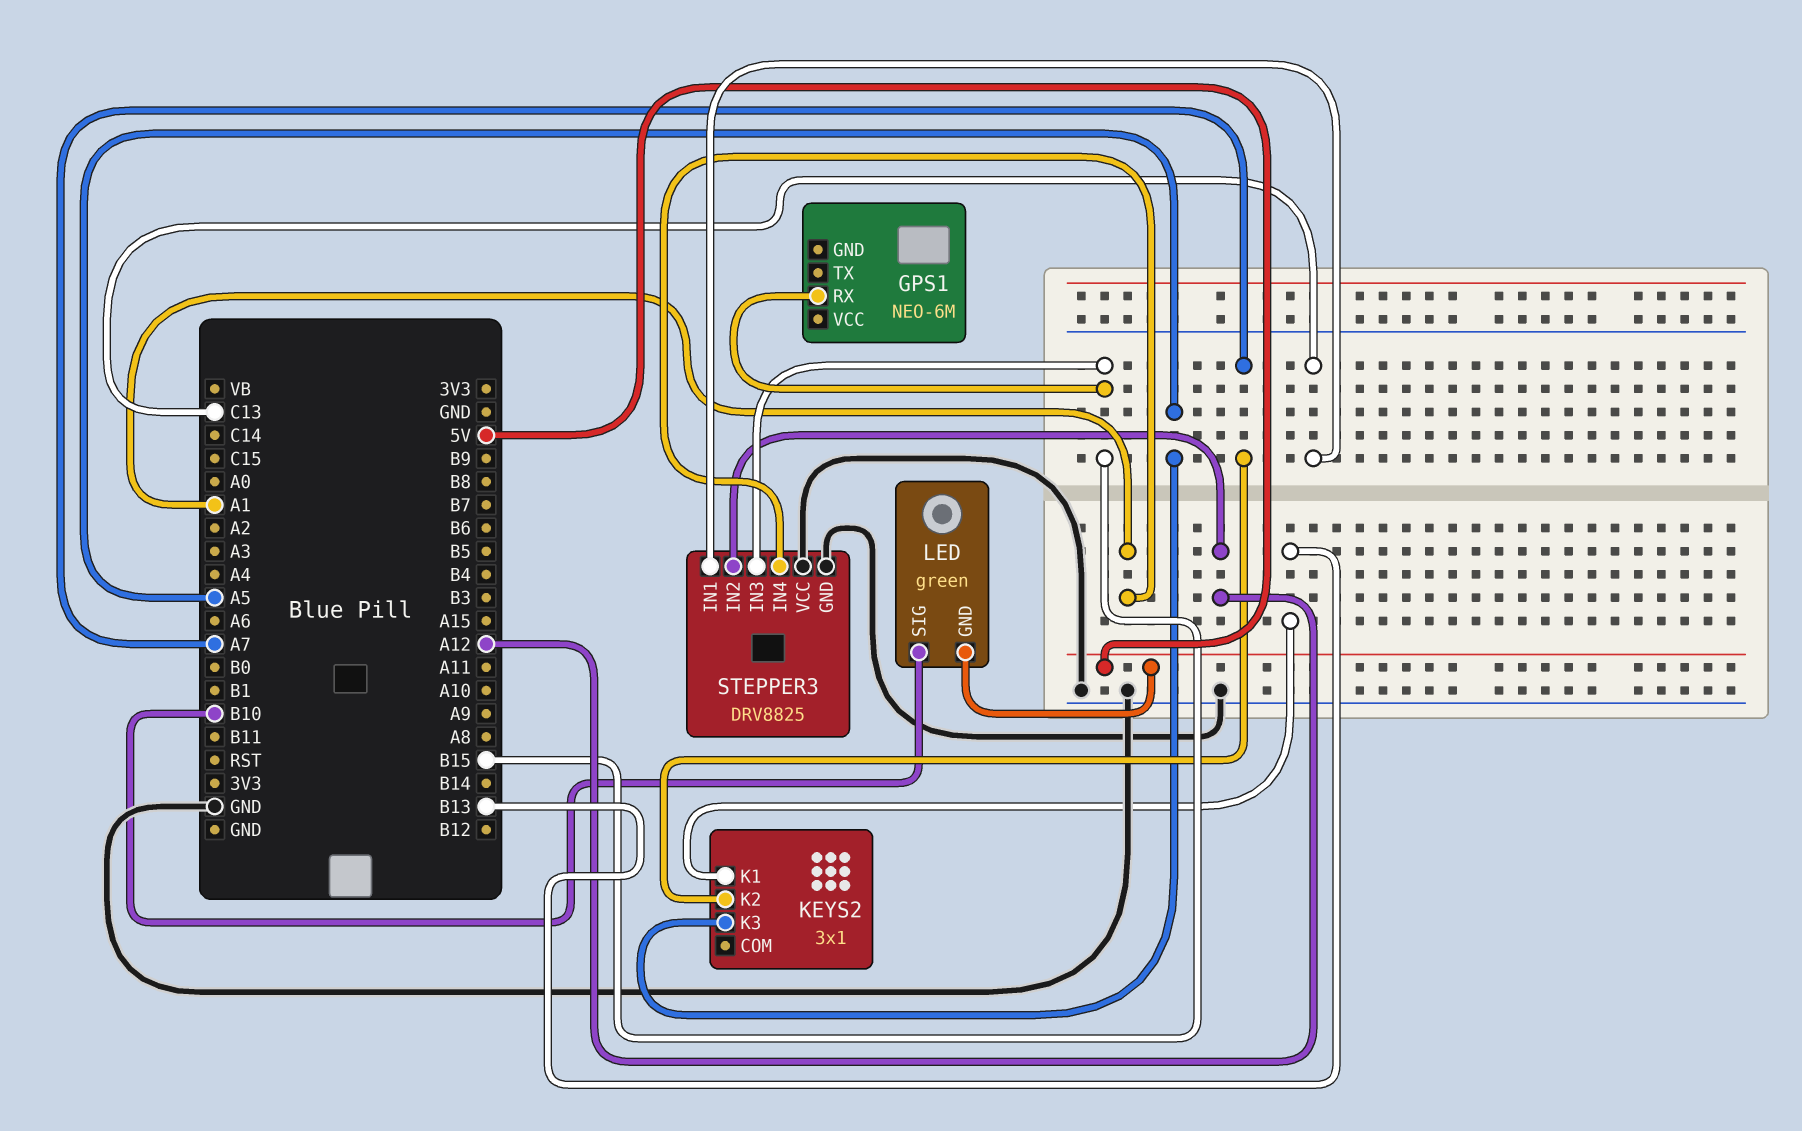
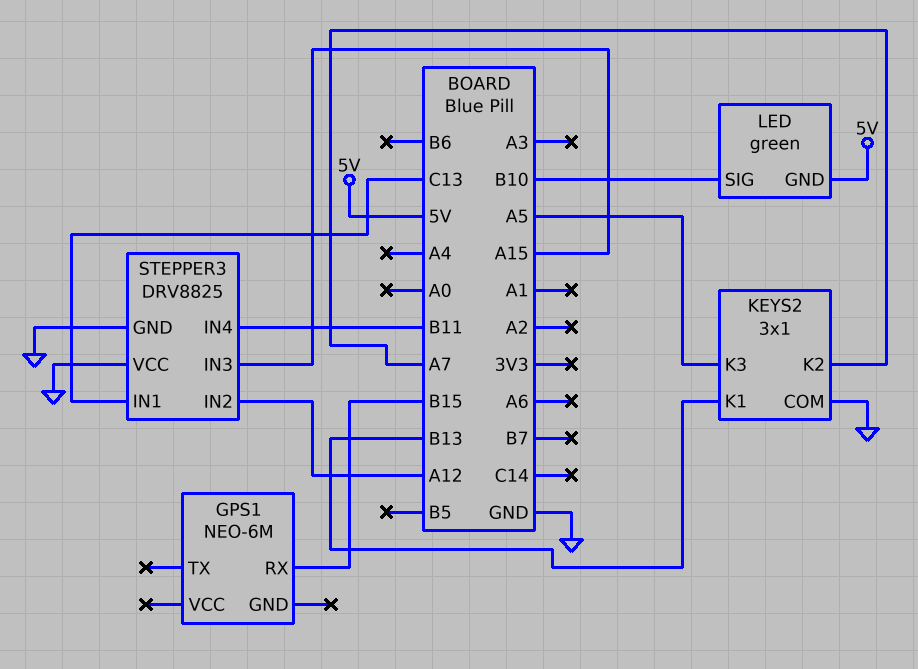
KEYS2 pin COM: none -> GND
STEPPER3 pin IN3: B15 -> A15
STEPPER3 pin IN4: A1 -> B11

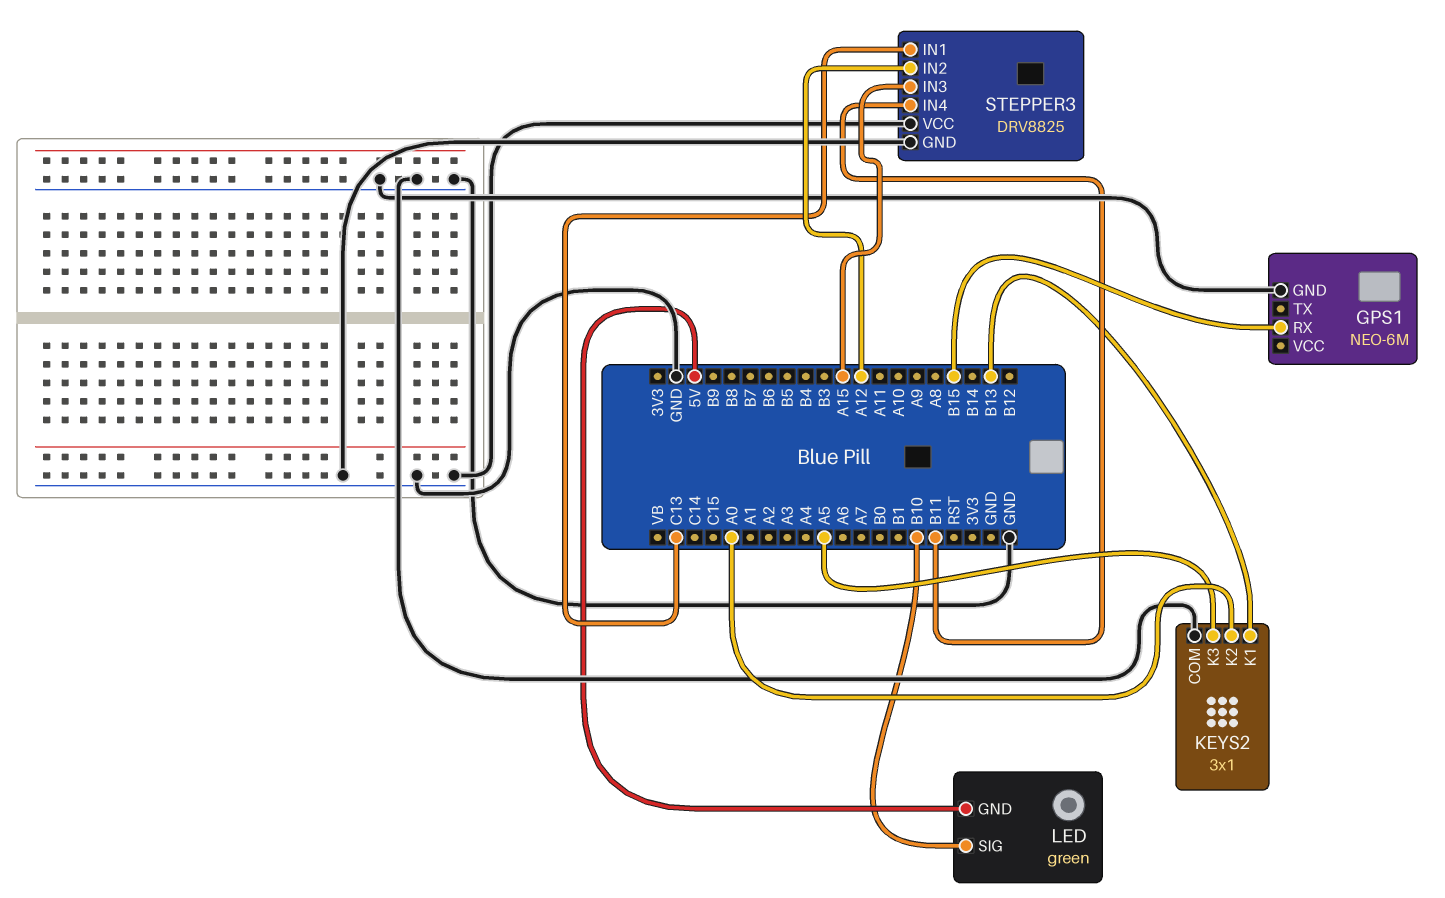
GPS1 pin GND: none -> GND
KEYS2 pin K2: A7 -> A0

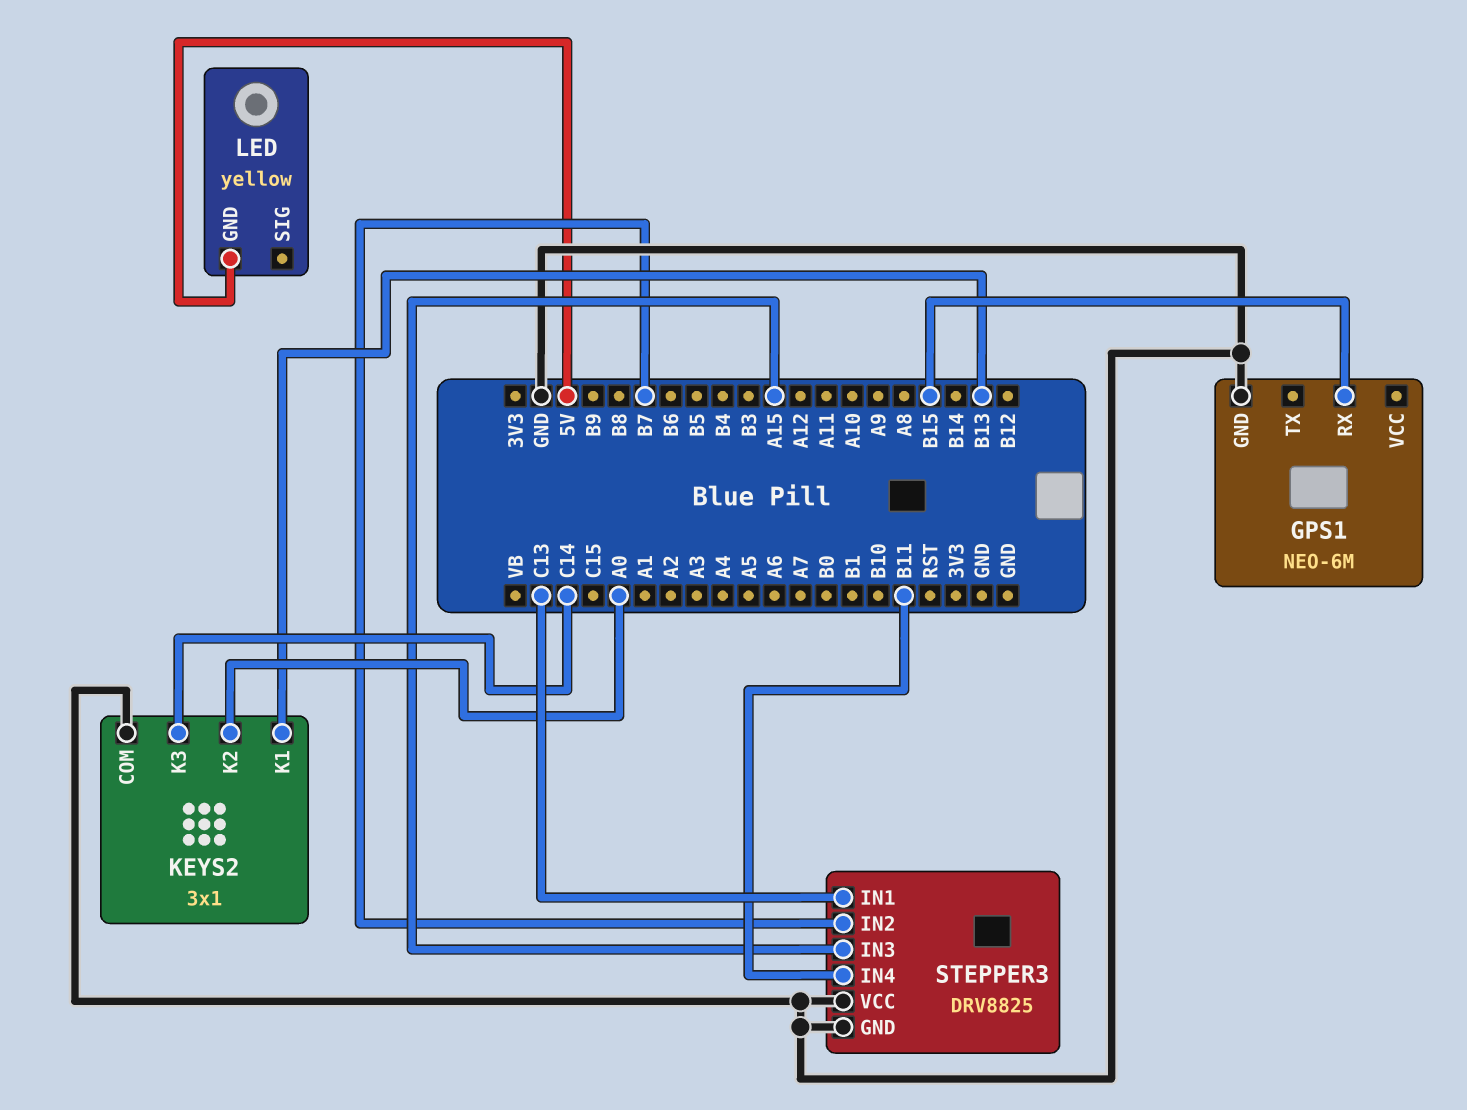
KEYS2 pin K3: A5 -> C14
LED: green -> yellow
LED pin SIG: B10 -> none
STEPPER3 pin IN2: A12 -> B7

